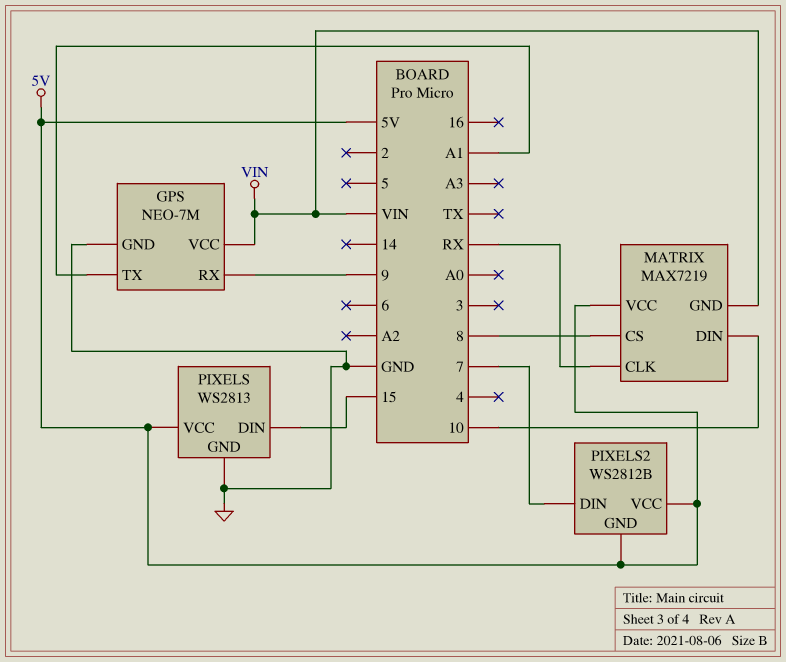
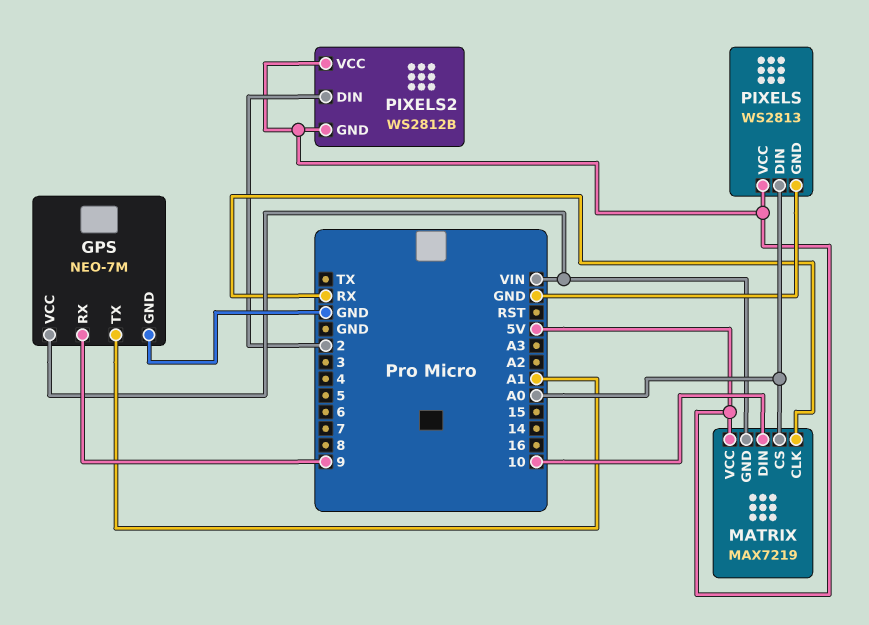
MATRIX pin CS: 8 -> A0
PIXELS pin DIN: 15 -> A0
PIXELS2 pin DIN: 7 -> 2

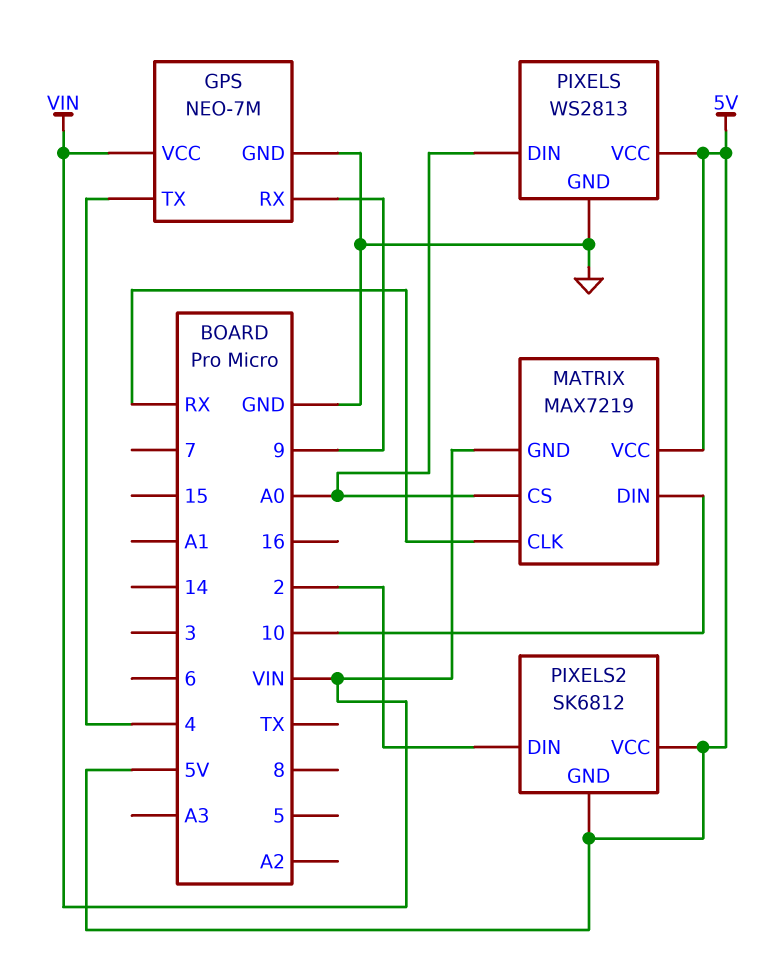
GPS pin TX: A1 -> 4
PIXELS2: WS2812B -> SK6812

